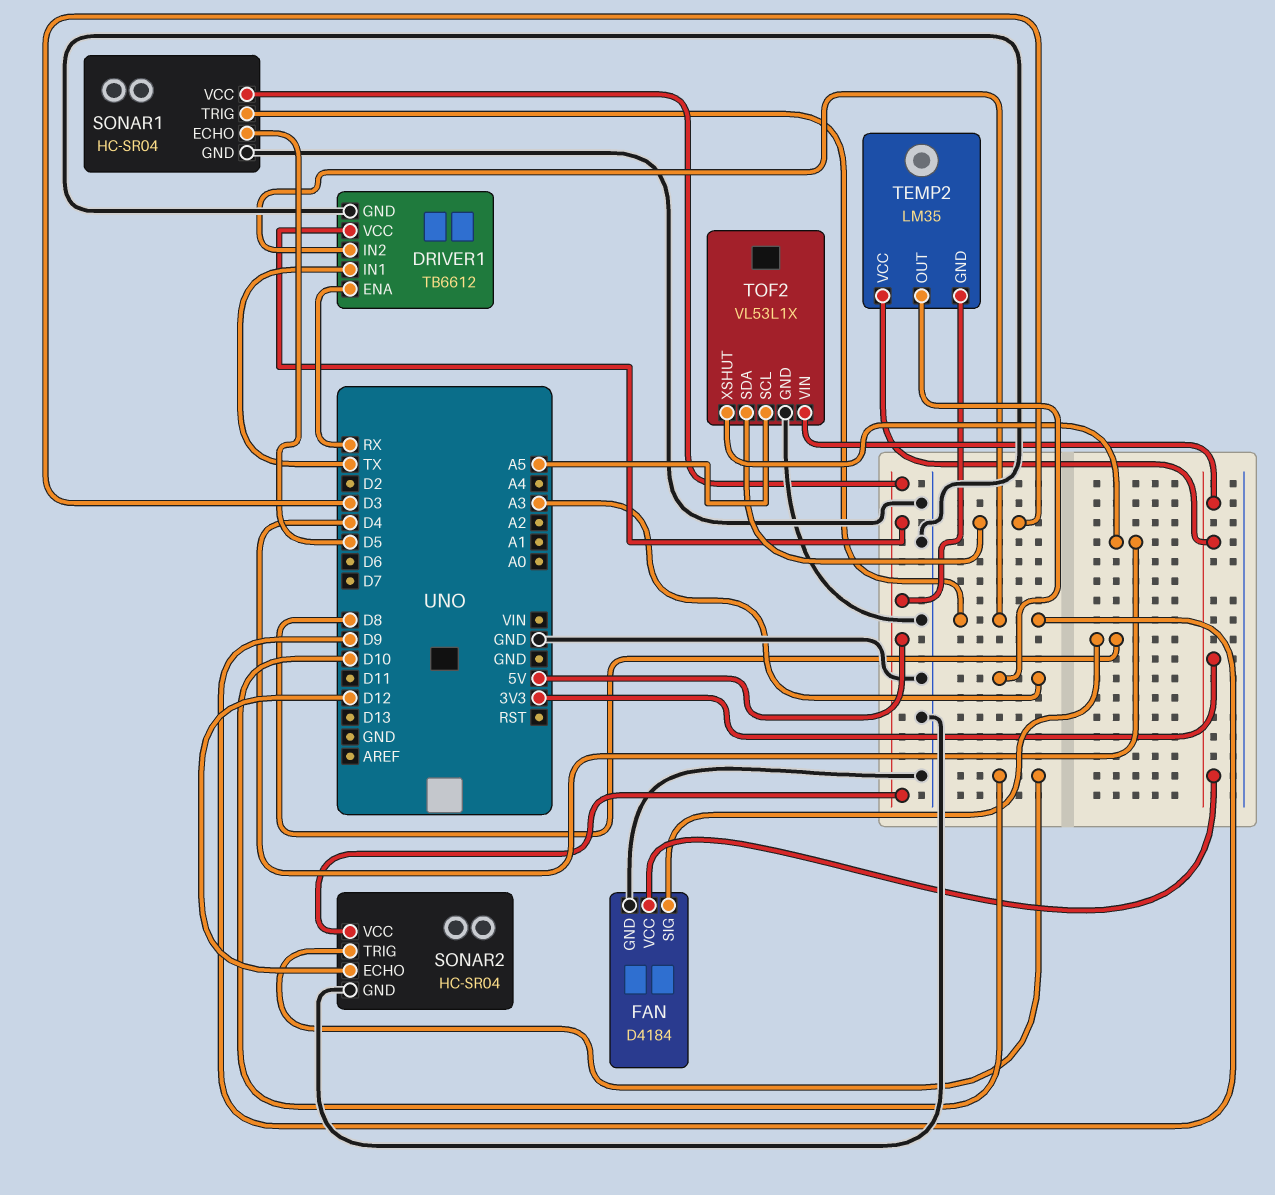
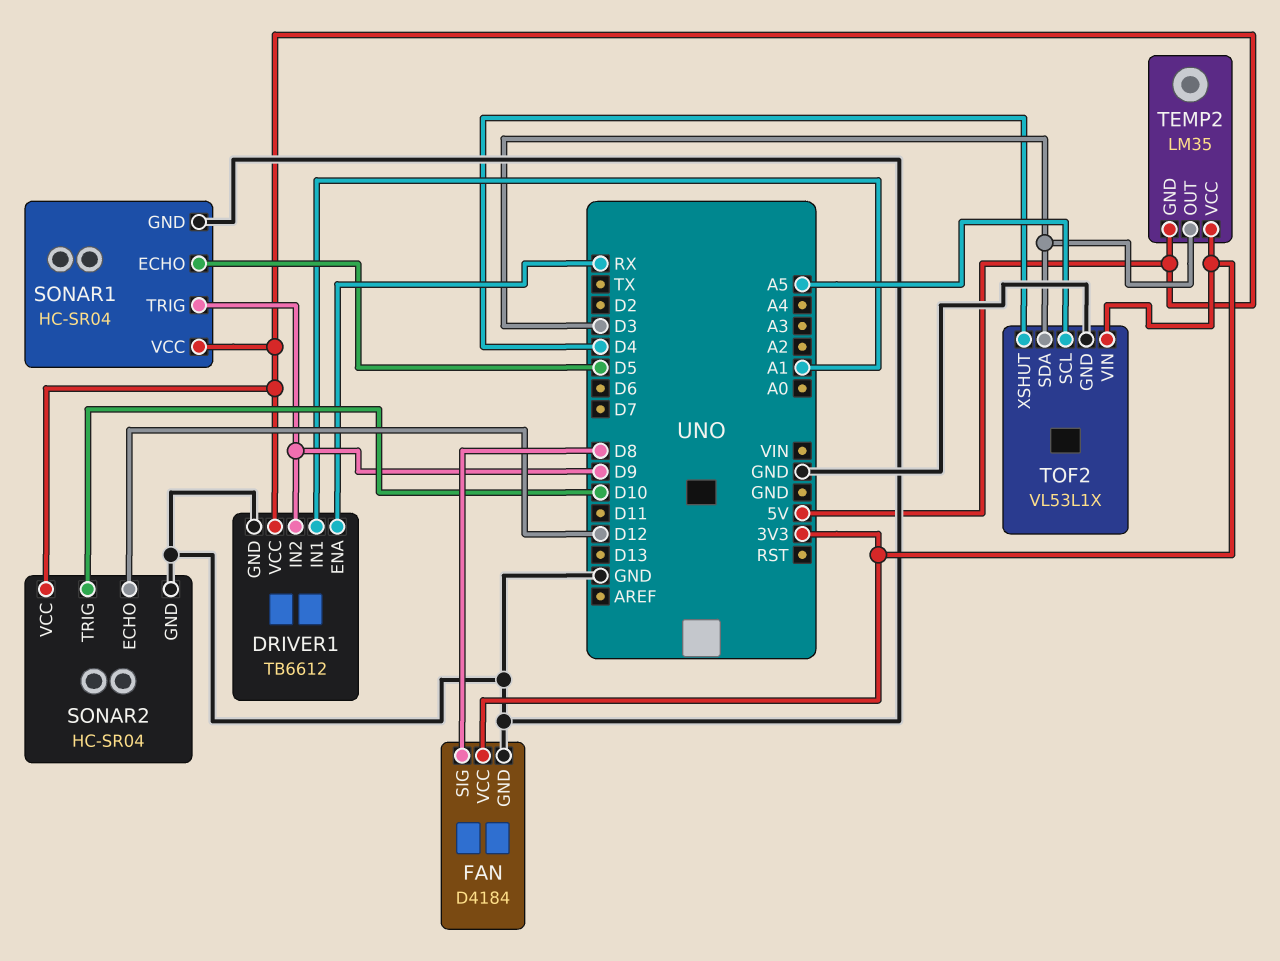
DRIVER1 pin IN1: TX -> A1
TEMP2 pin OUT: A3 -> D3

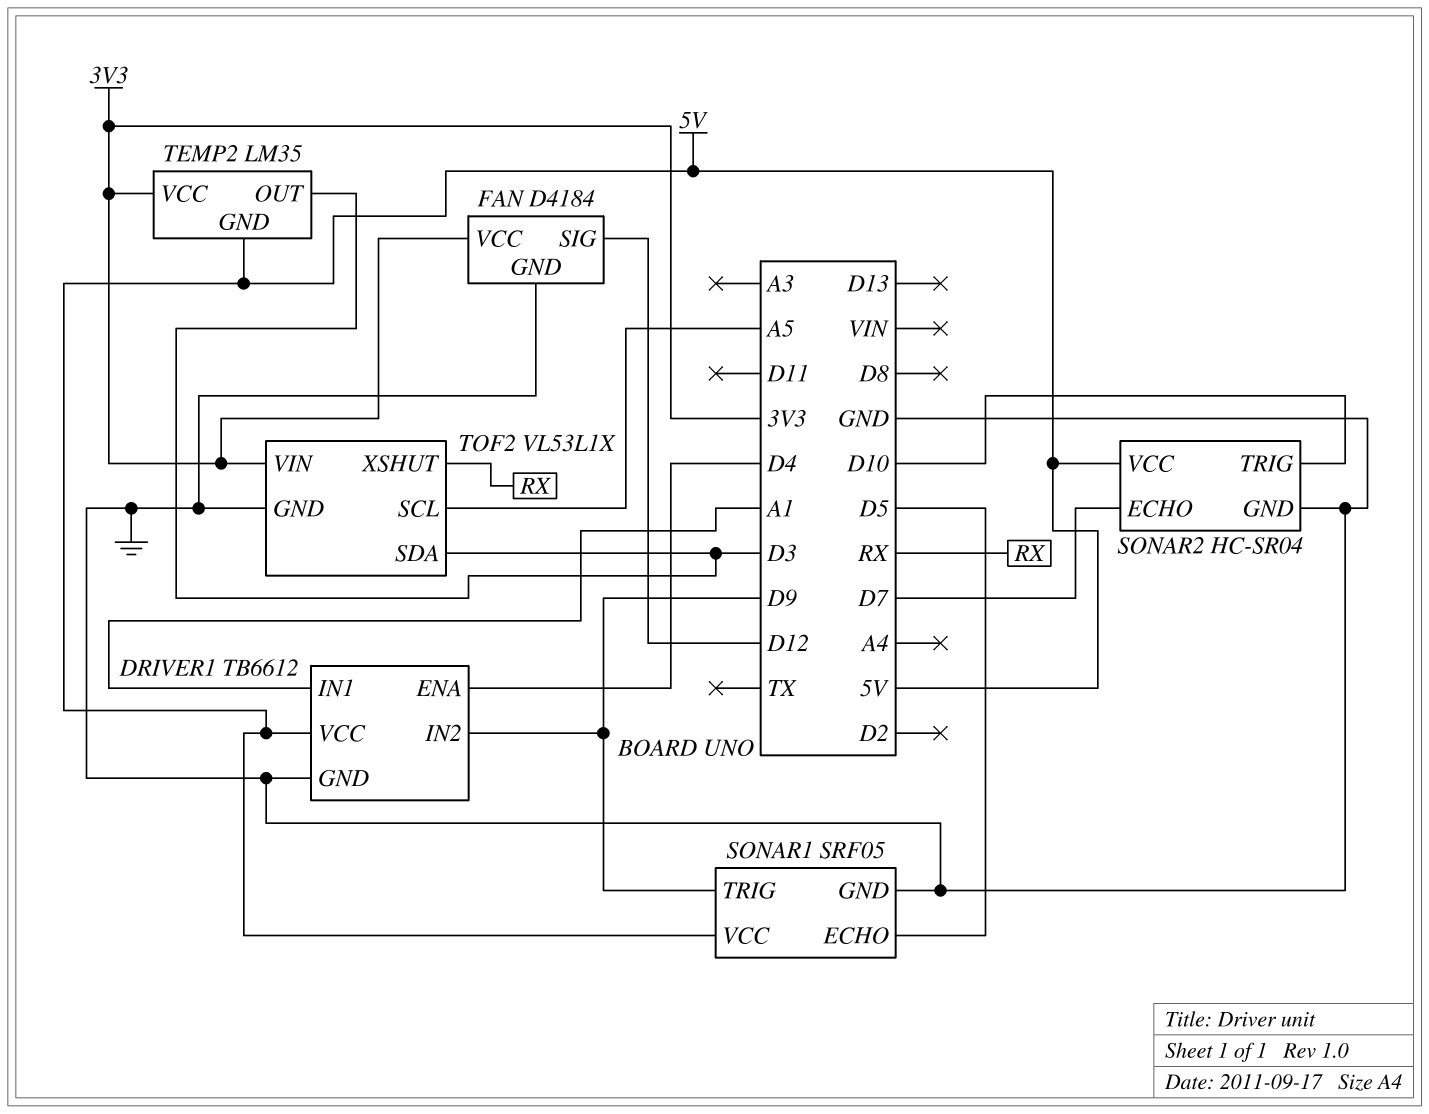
DRIVER1 pin ENA: RX -> D4
FAN pin SIG: D8 -> D12
SONAR1: HC-SR04 -> SRF05
SONAR2 pin ECHO: D12 -> D7
TOF2 pin XSHUT: D4 -> RX

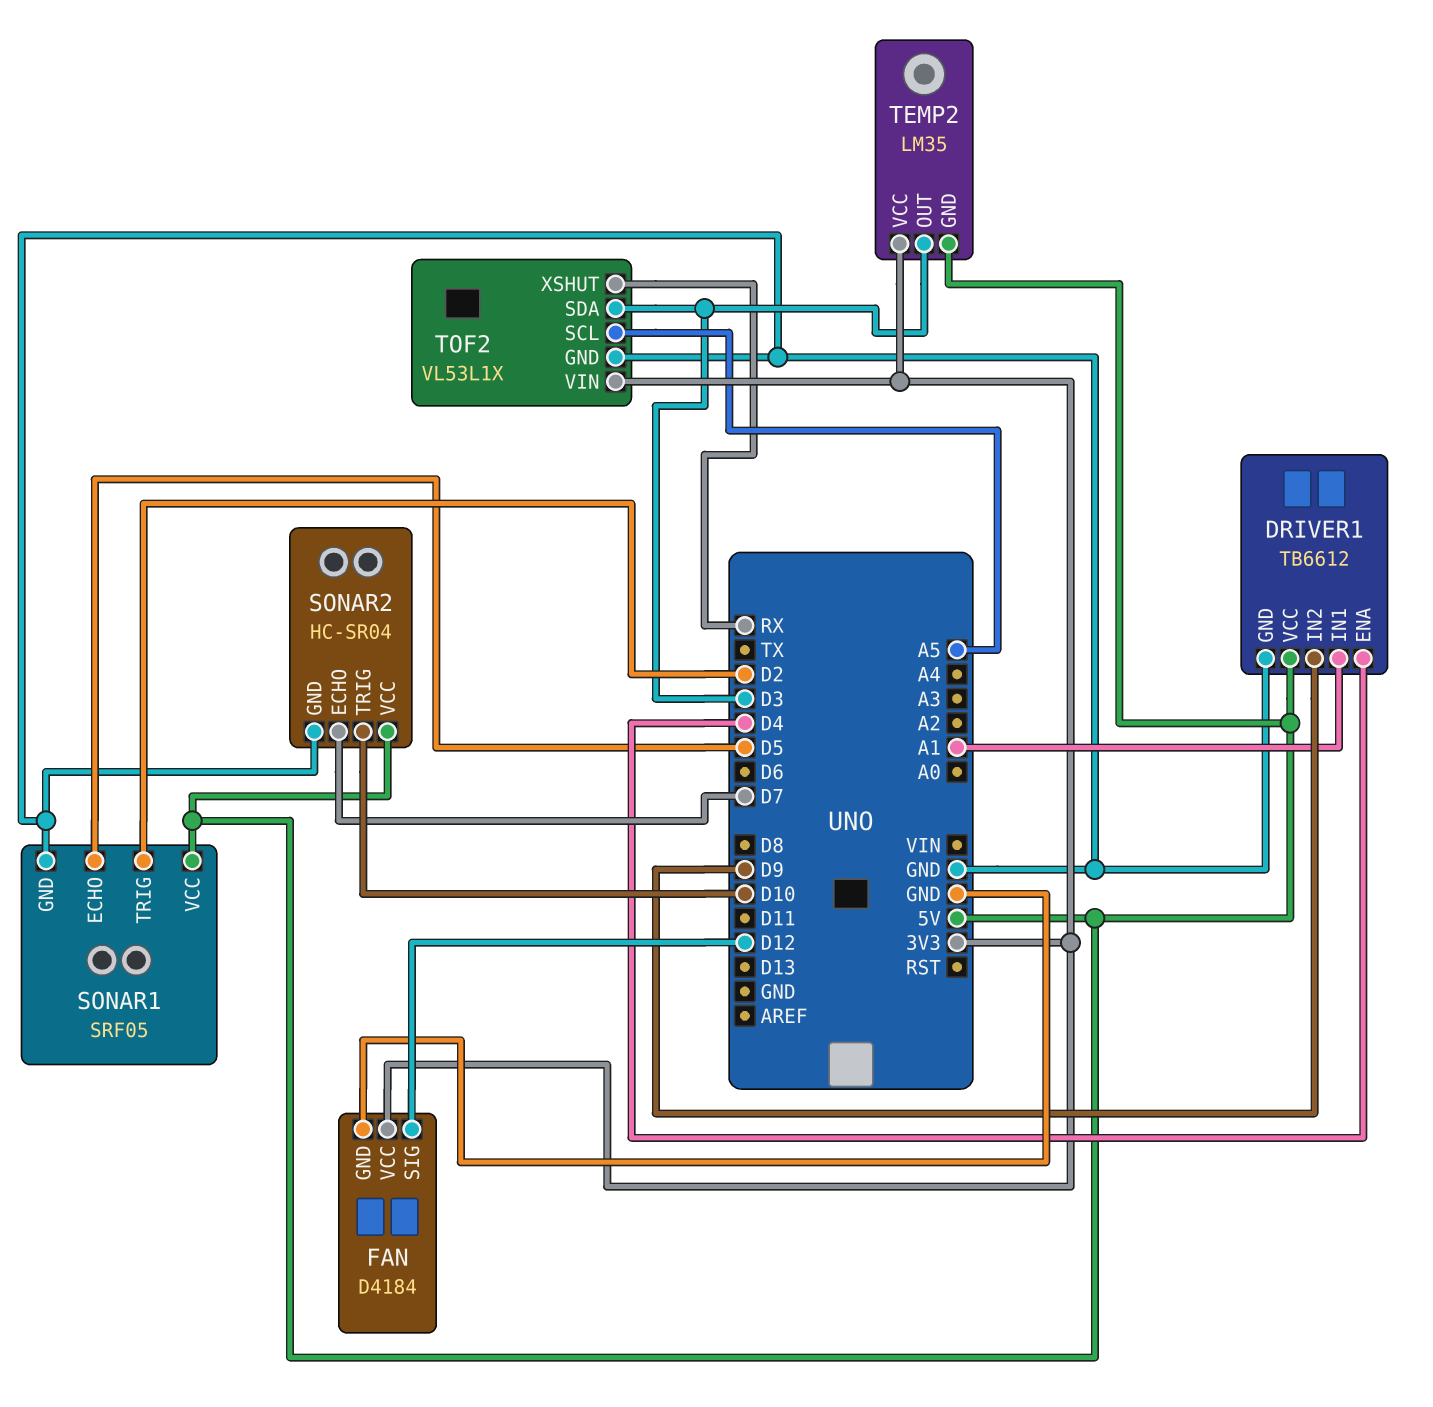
SONAR1 pin TRIG: D9 -> D2

